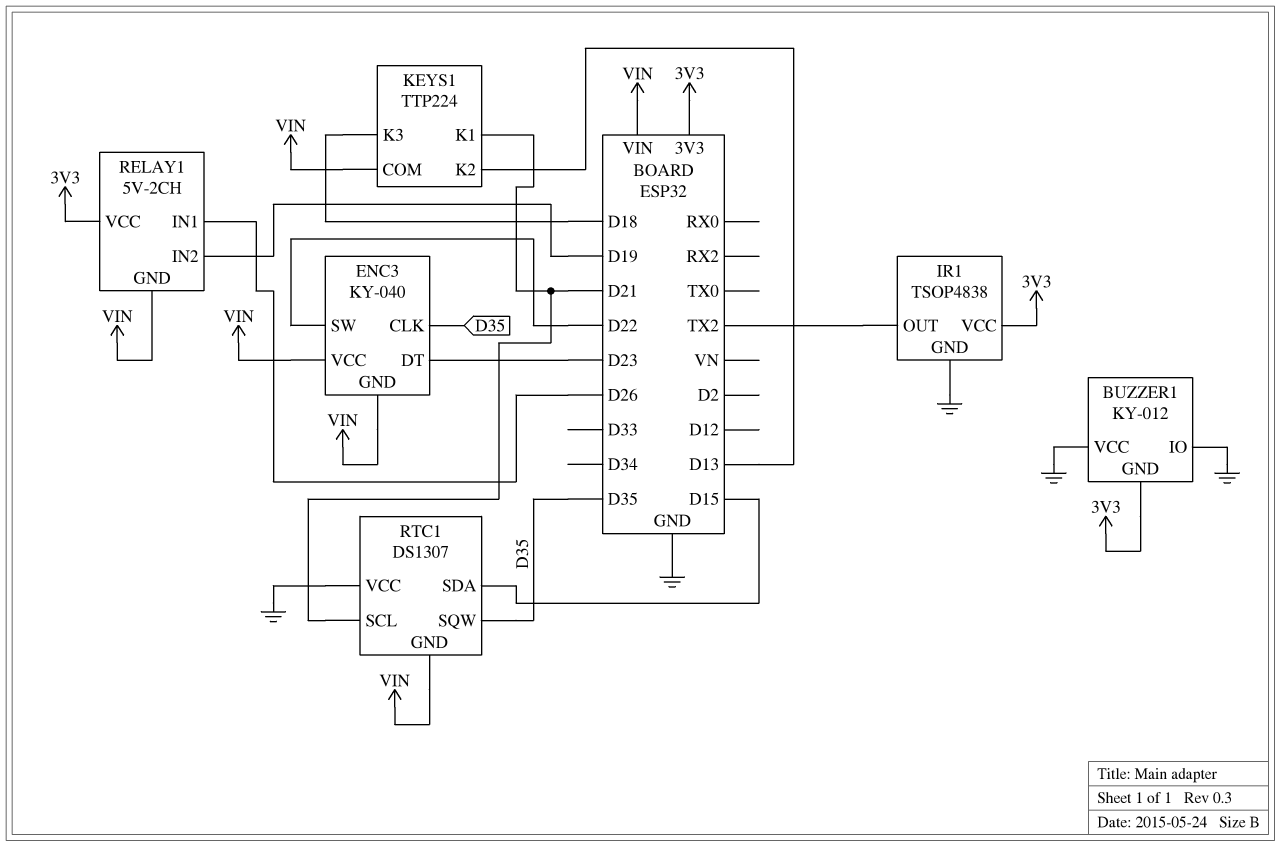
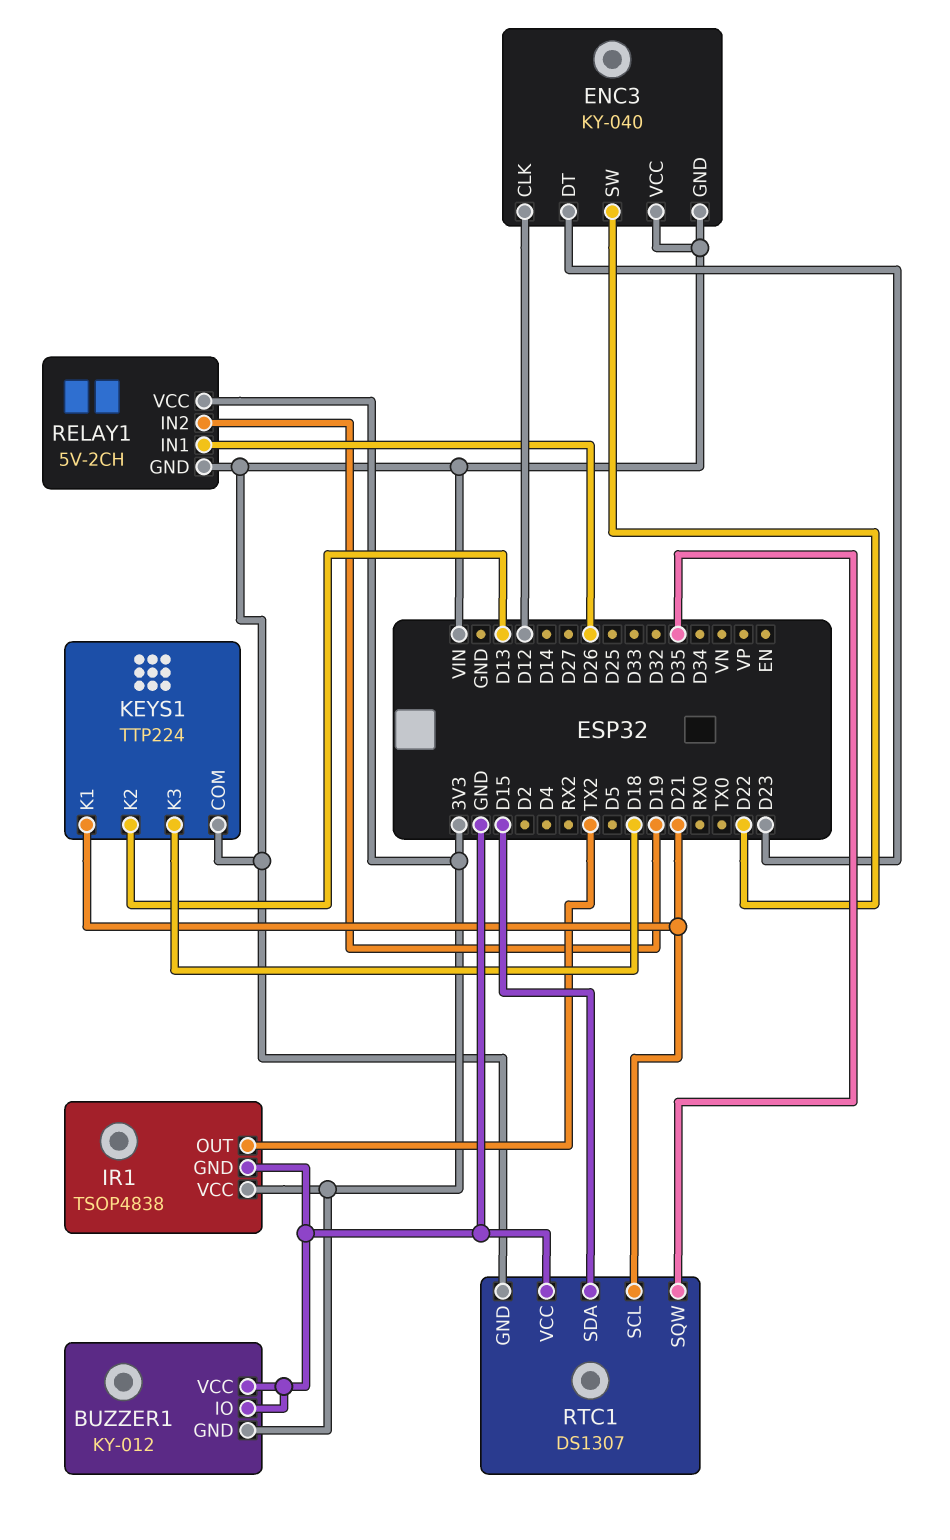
ENC3 pin CLK: D35 -> D12

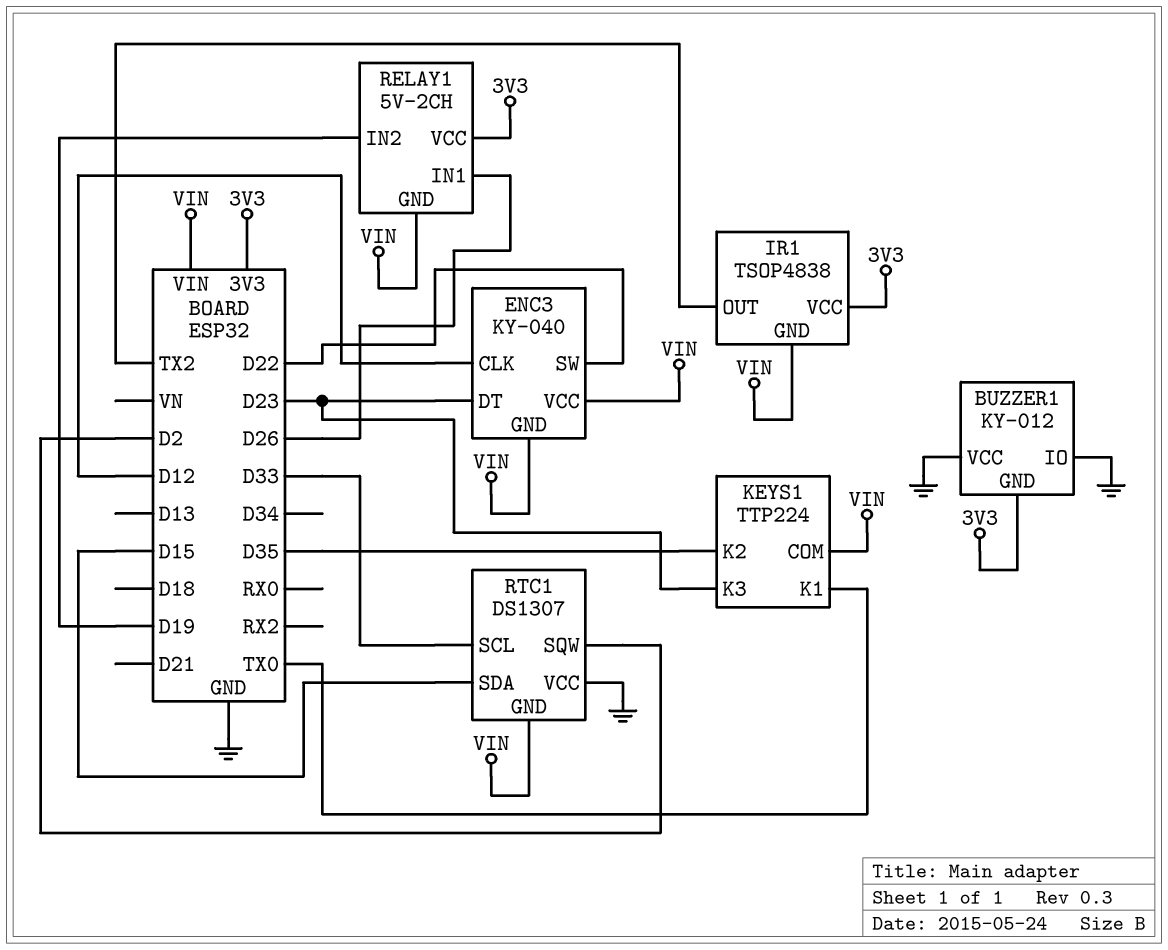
IR1 pin GND: GND -> VIN
KEYS1 pin K1: D21 -> TX0
KEYS1 pin K2: D13 -> D35
KEYS1 pin K3: D18 -> D23
RTC1 pin SCL: D21 -> D33
RTC1 pin SQW: D35 -> D2

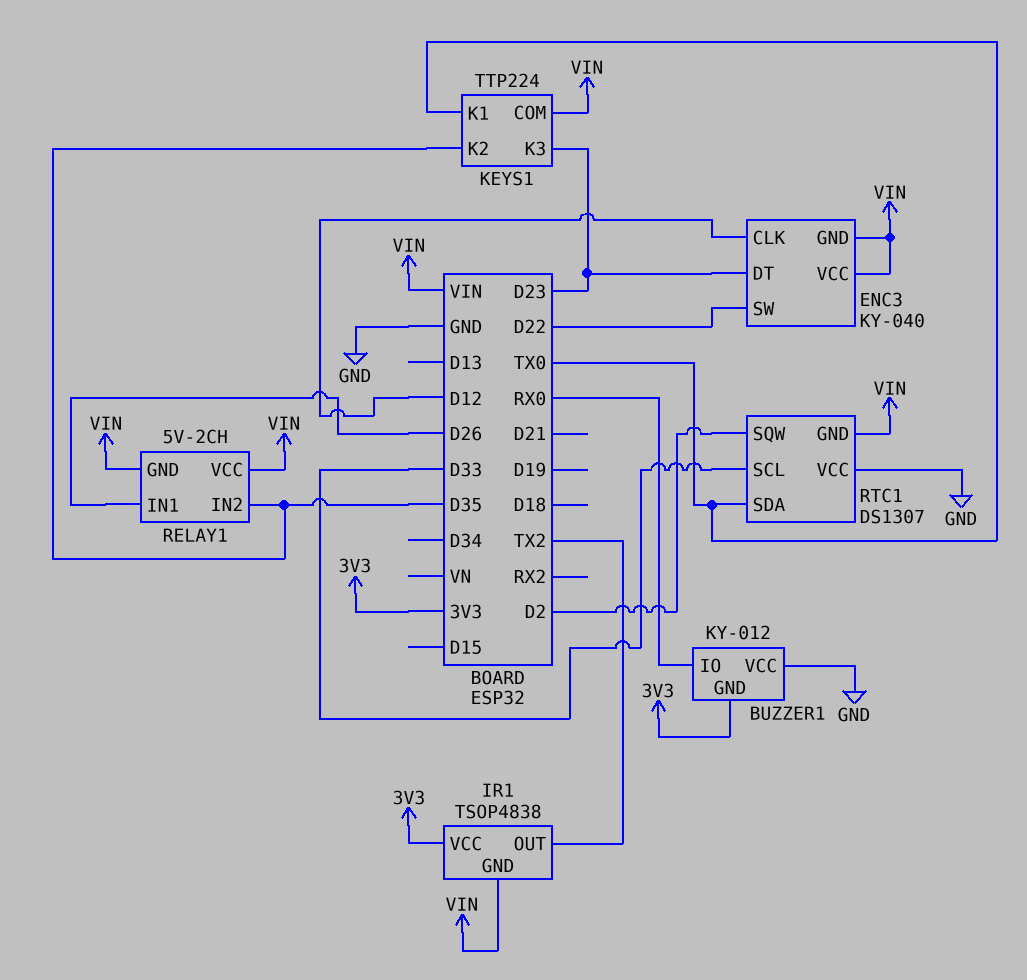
BUZZER1 pin IO: GND -> RX0
RELAY1 pin IN2: D19 -> D35
RELAY1 pin VCC: 3V3 -> VIN
RTC1 pin SDA: D15 -> TX0

